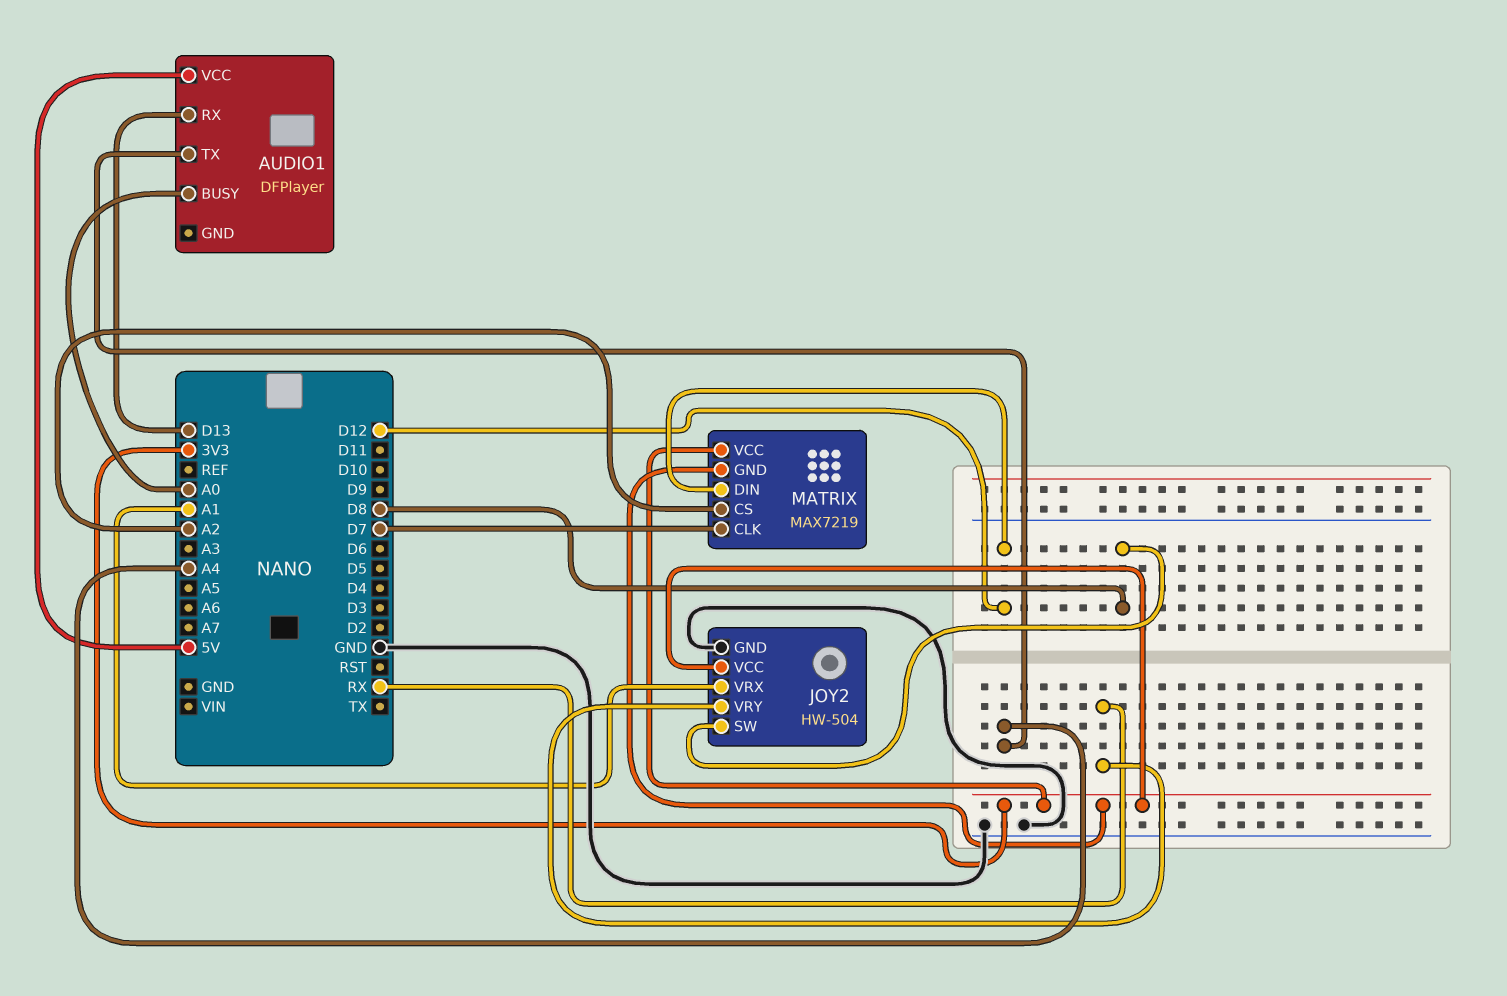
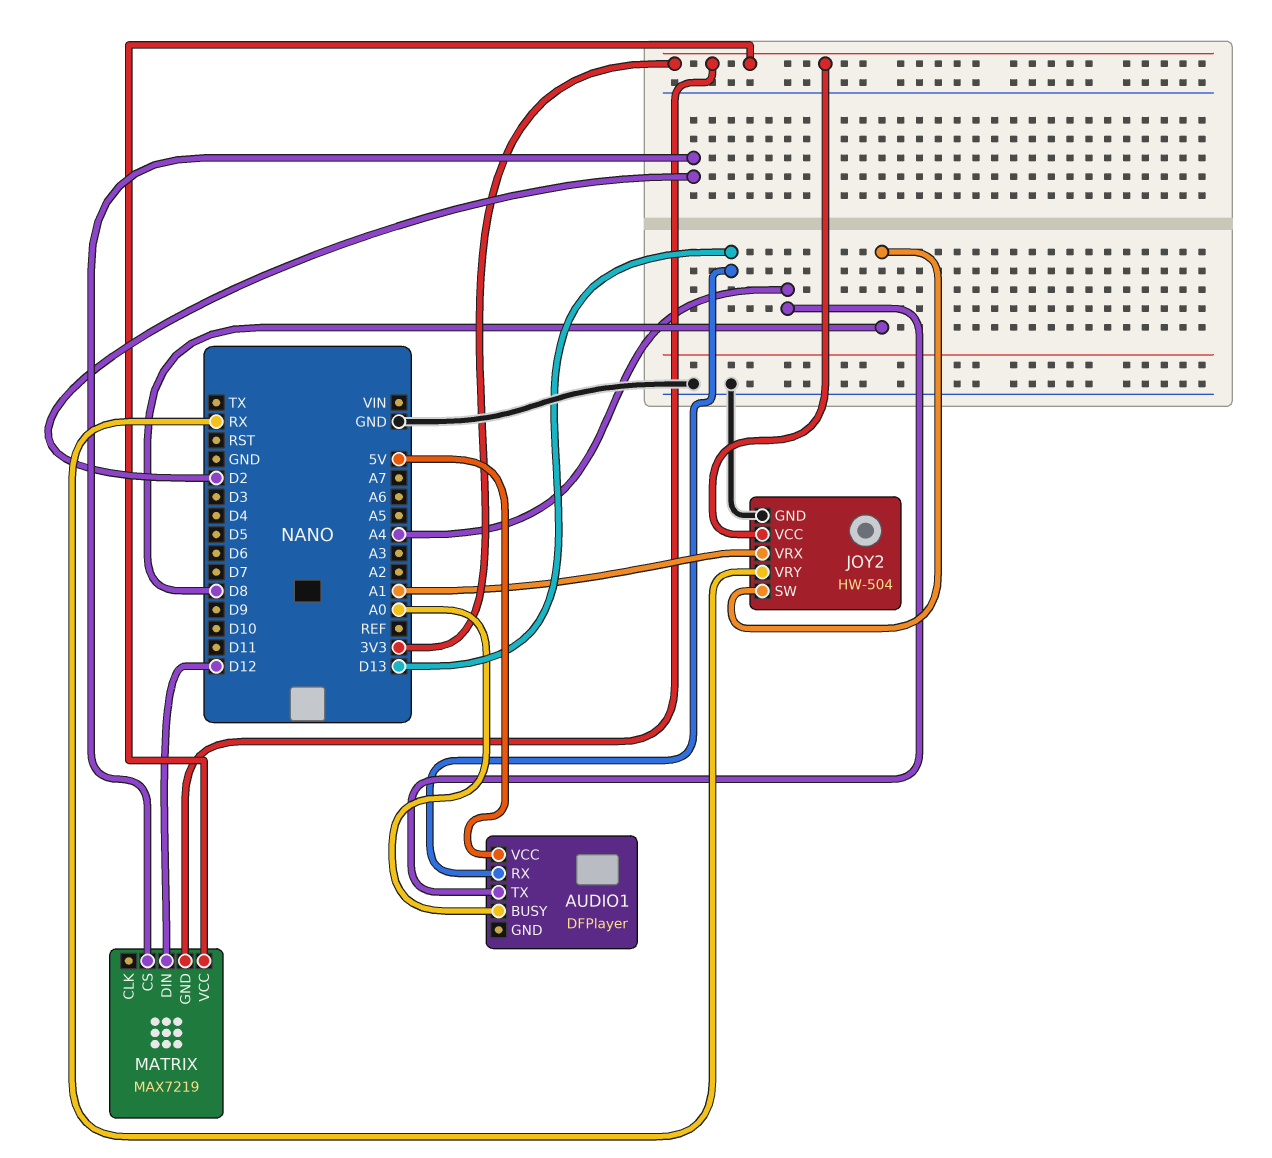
MATRIX pin CLK: D7 -> none
MATRIX pin CS: A2 -> D2

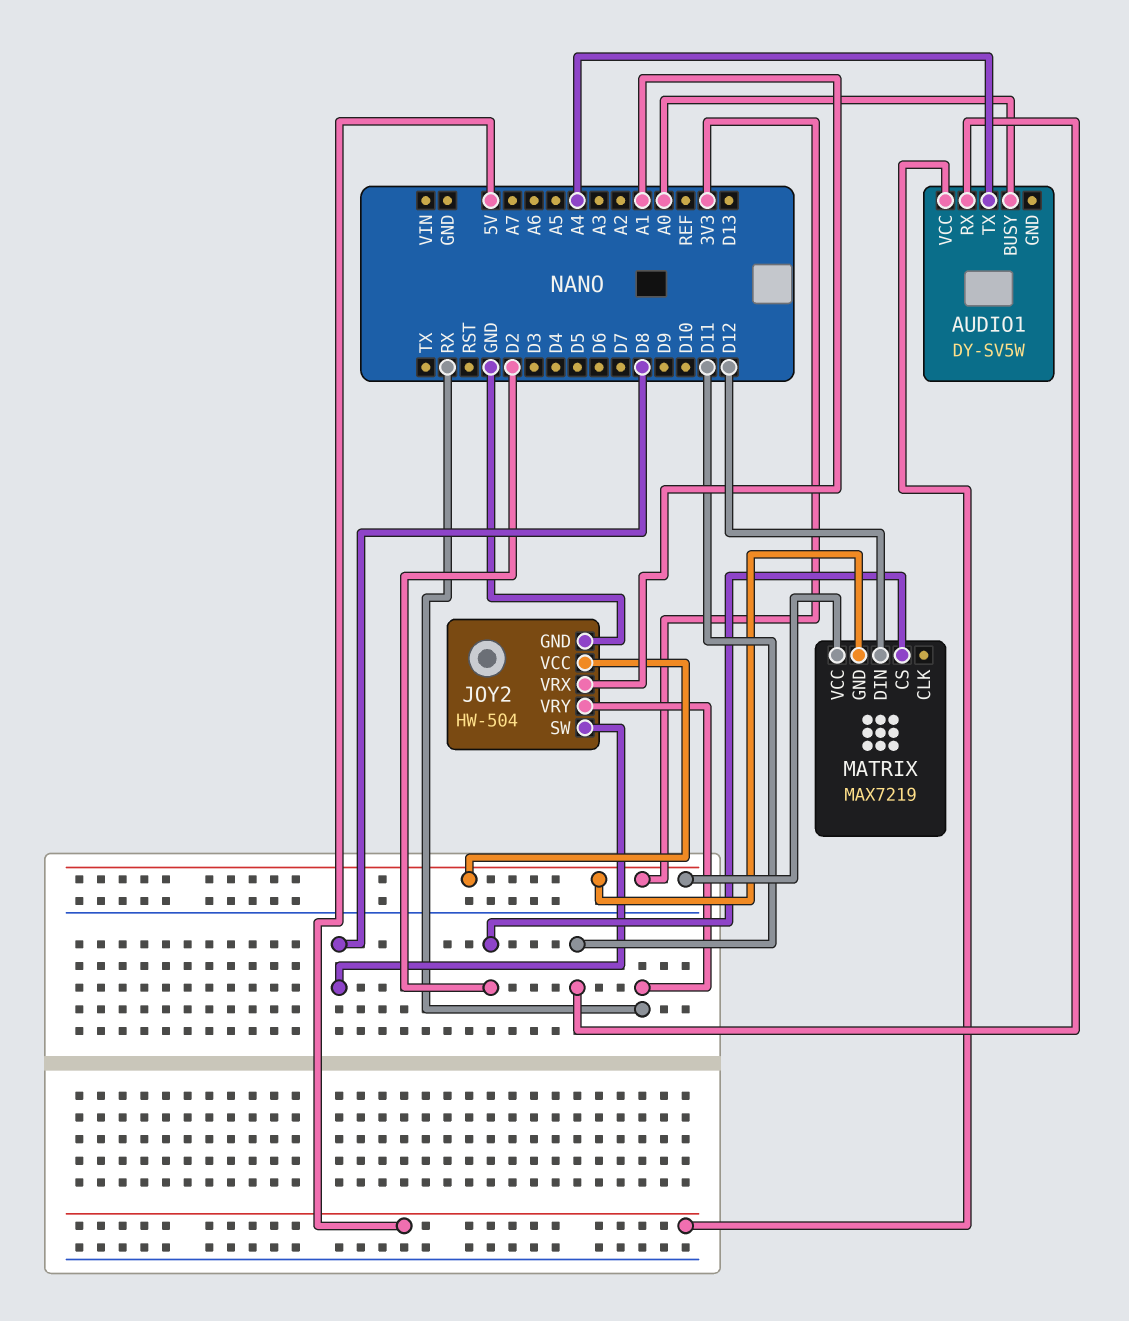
AUDIO1: DFPlayer -> DY-SV5W
AUDIO1 pin RX: D13 -> D11

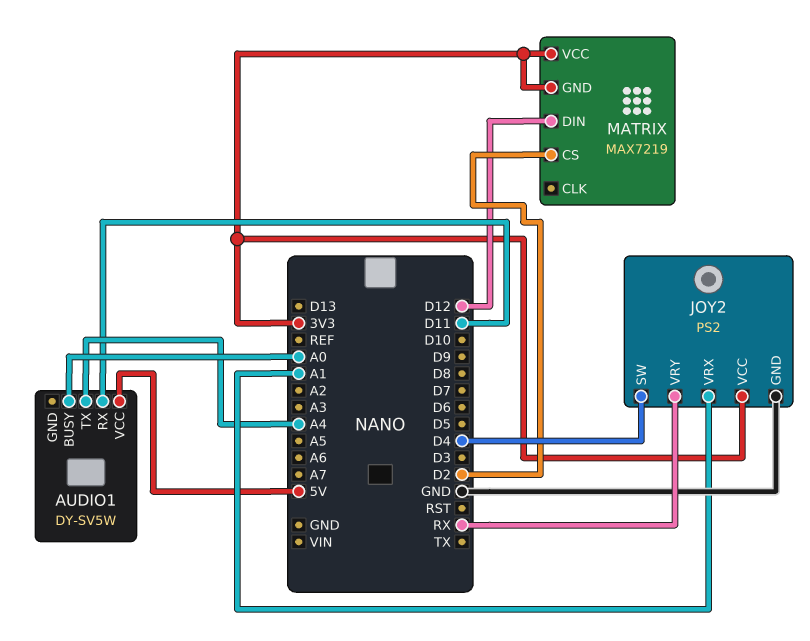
JOY2: HW-504 -> PS2
JOY2 pin SW: D8 -> D4

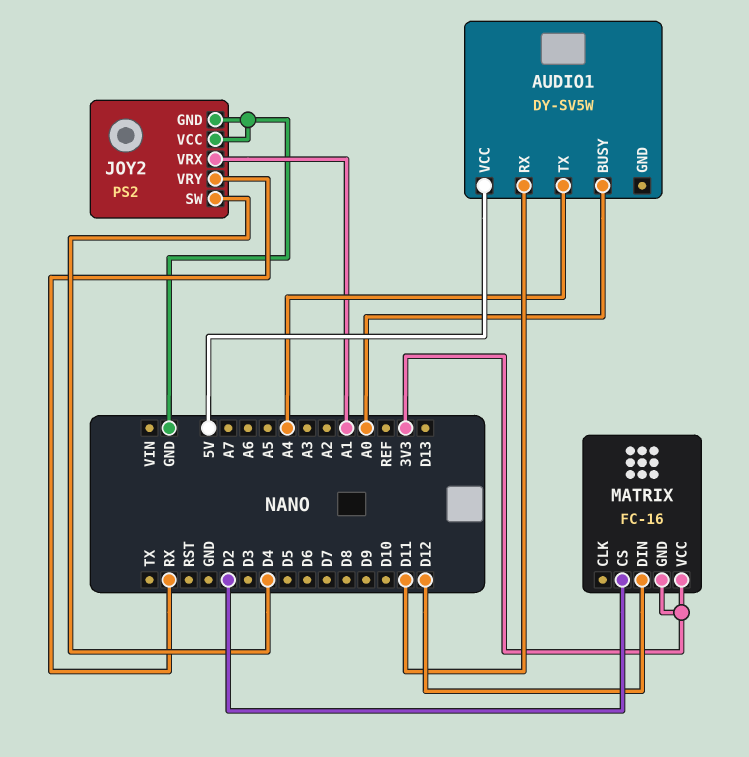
JOY2 pin VCC: 3V3 -> GND
MATRIX: MAX7219 -> FC-16

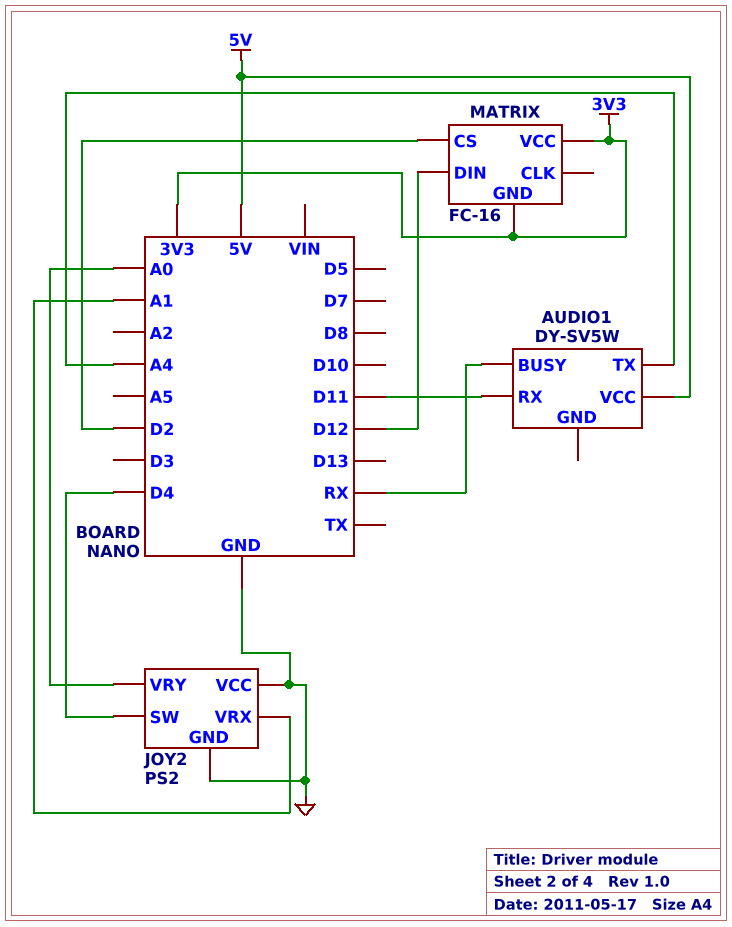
AUDIO1 pin BUSY: A0 -> RX
JOY2 pin VRY: RX -> A0

